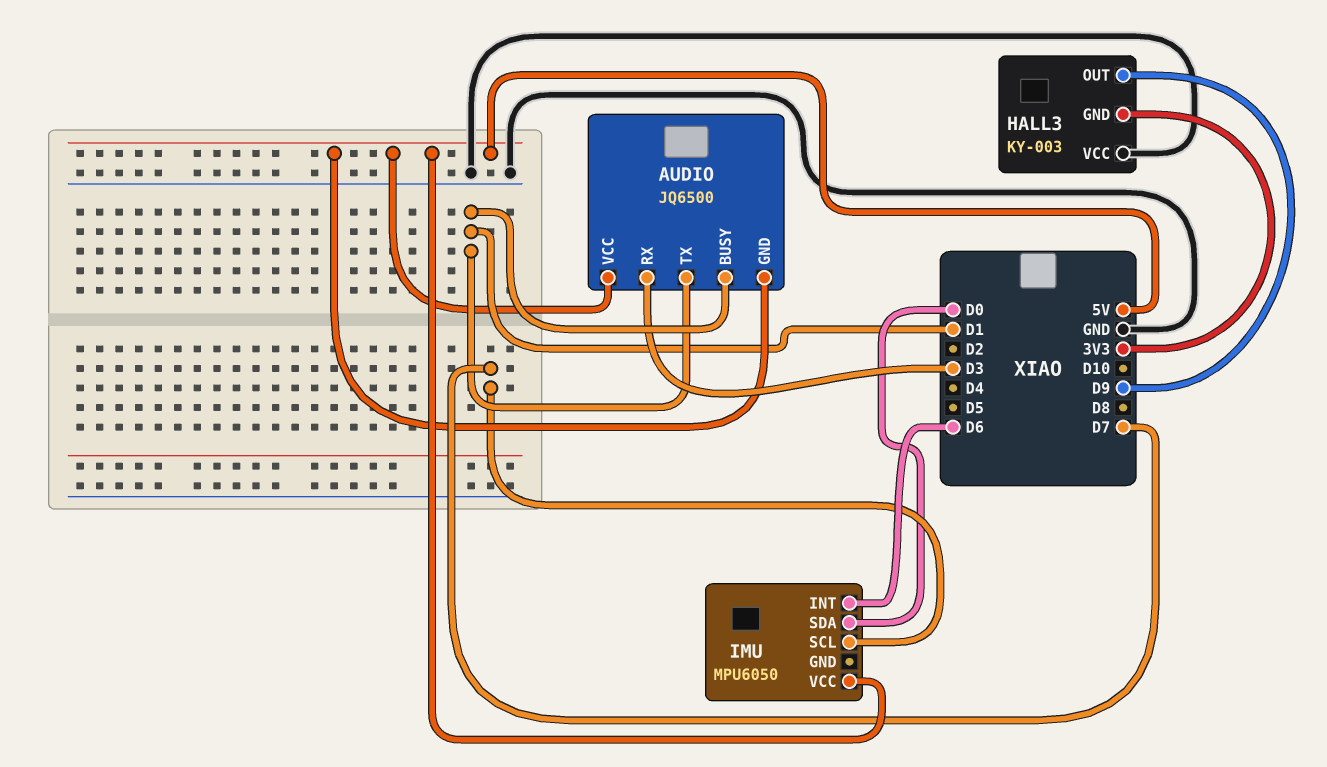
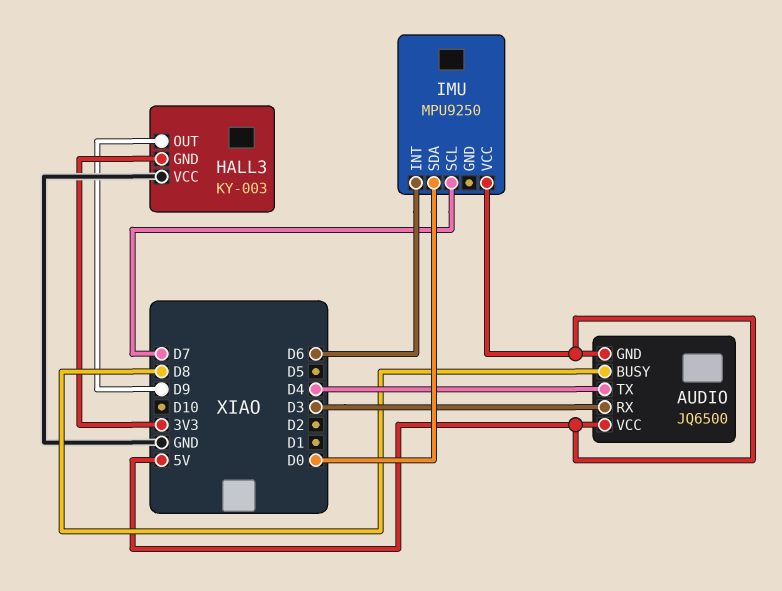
AUDIO pin BUSY: D1 -> D8
AUDIO pin TX: D1 -> D4
IMU: MPU6050 -> MPU9250

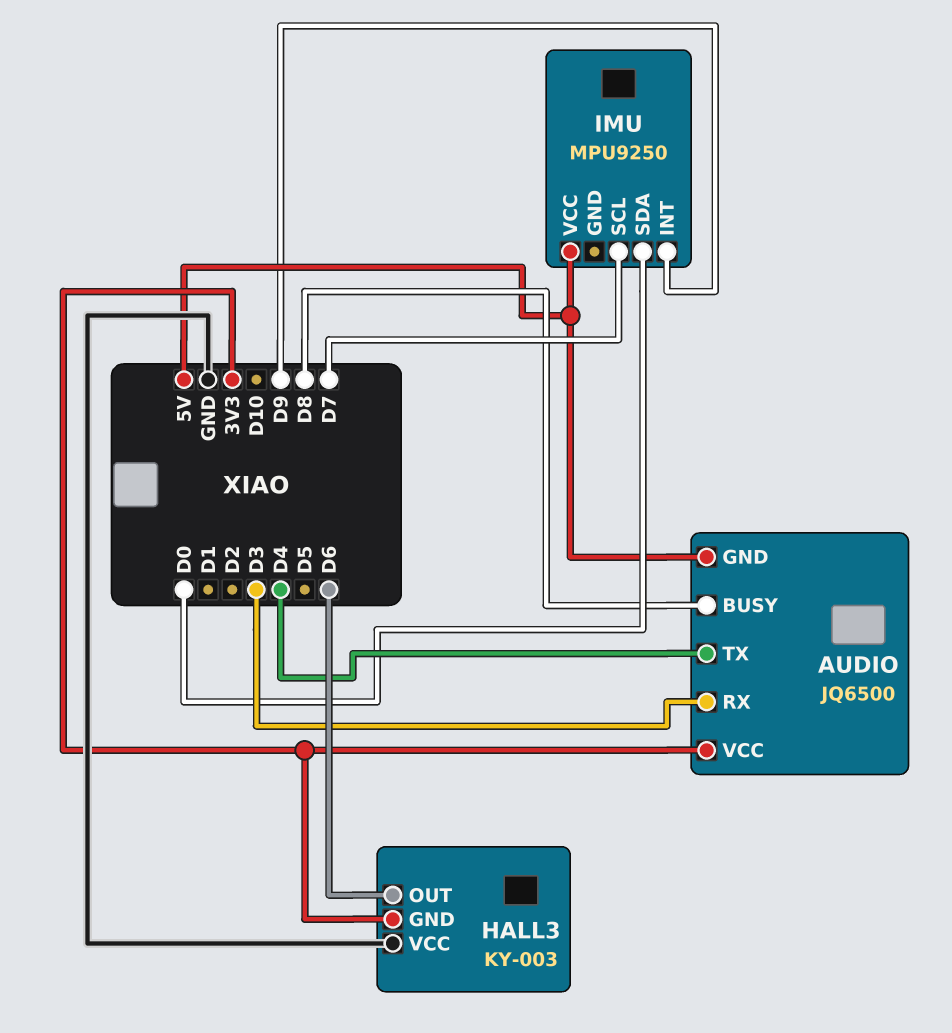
AUDIO pin VCC: 5V -> 3V3
HALL3 pin OUT: D9 -> D6
IMU pin INT: D6 -> D9

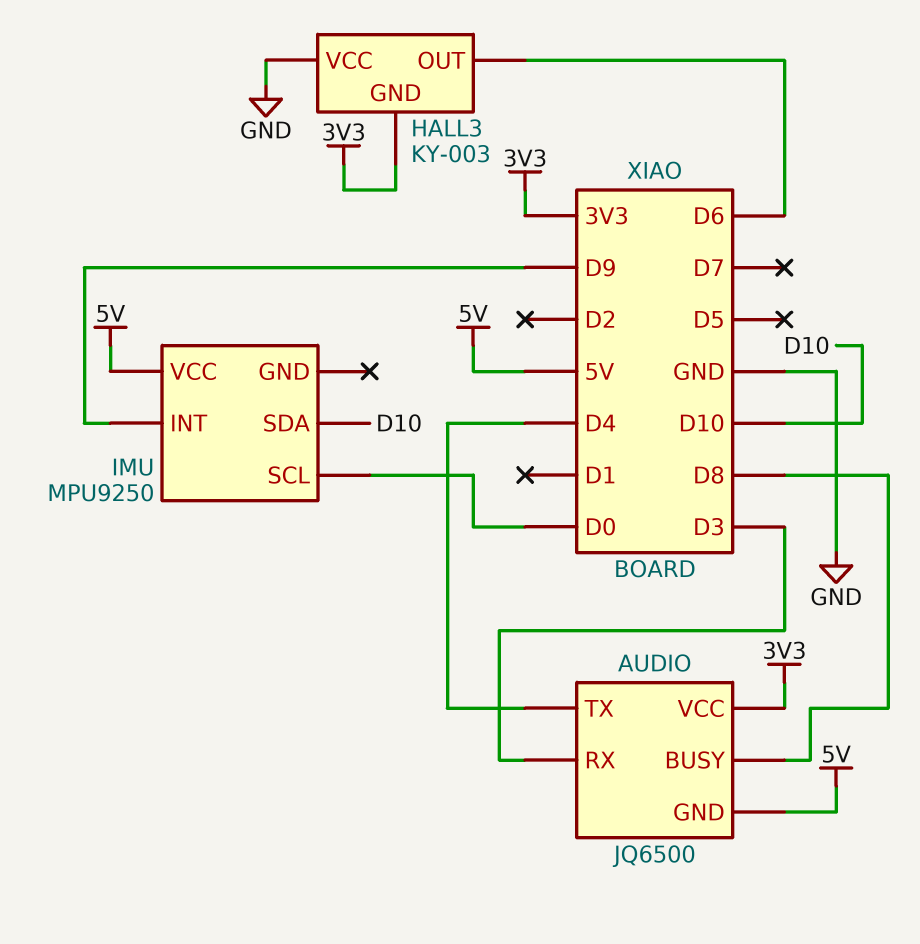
IMU pin SCL: D7 -> D0
IMU pin SDA: D0 -> D10

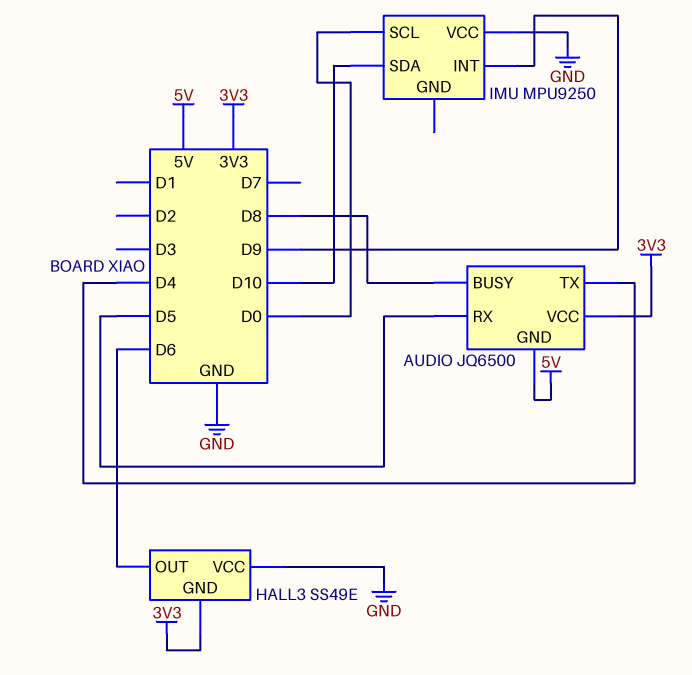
AUDIO pin RX: D3 -> D5
HALL3: KY-003 -> SS49E
IMU pin VCC: 5V -> GND

